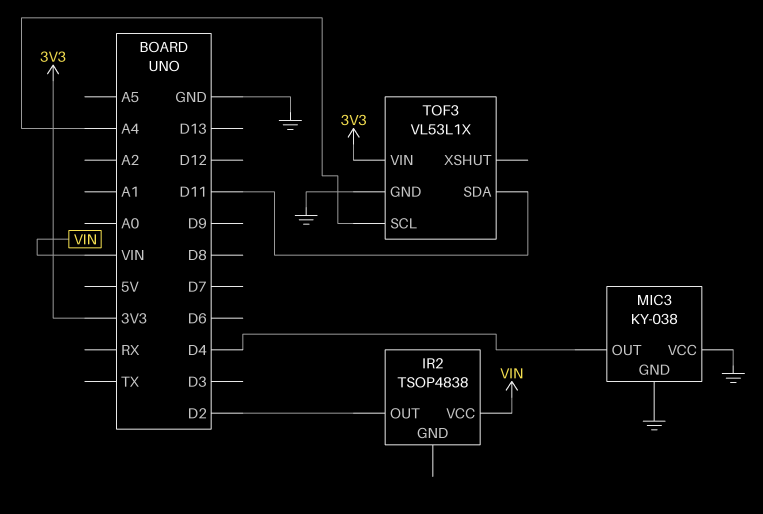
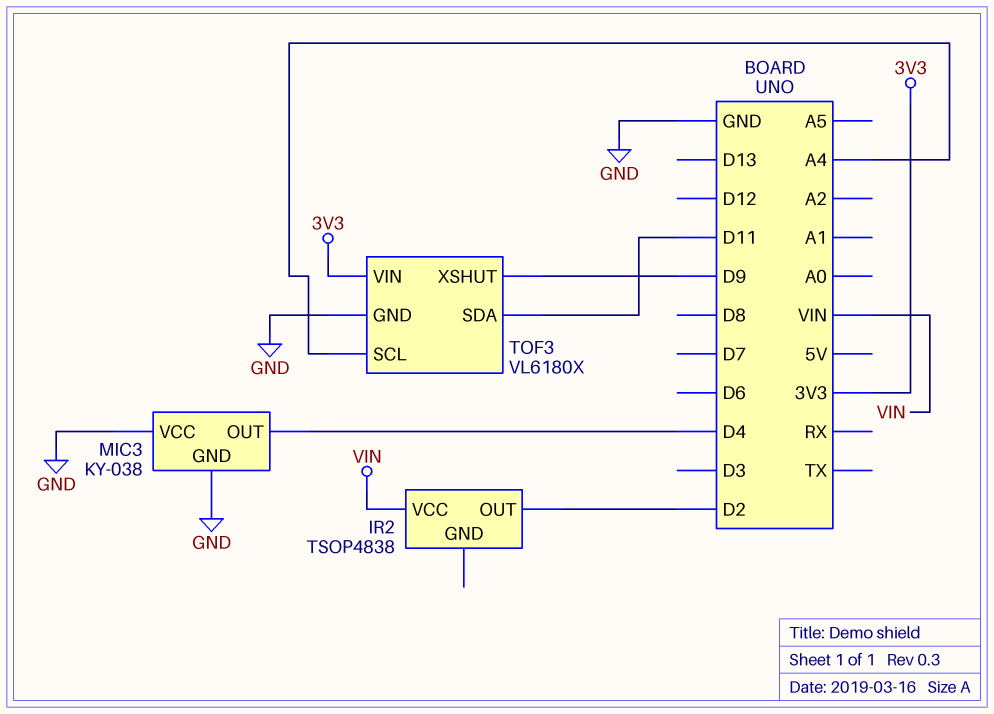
TOF3: VL53L1X -> VL6180X
TOF3 pin XSHUT: none -> D9

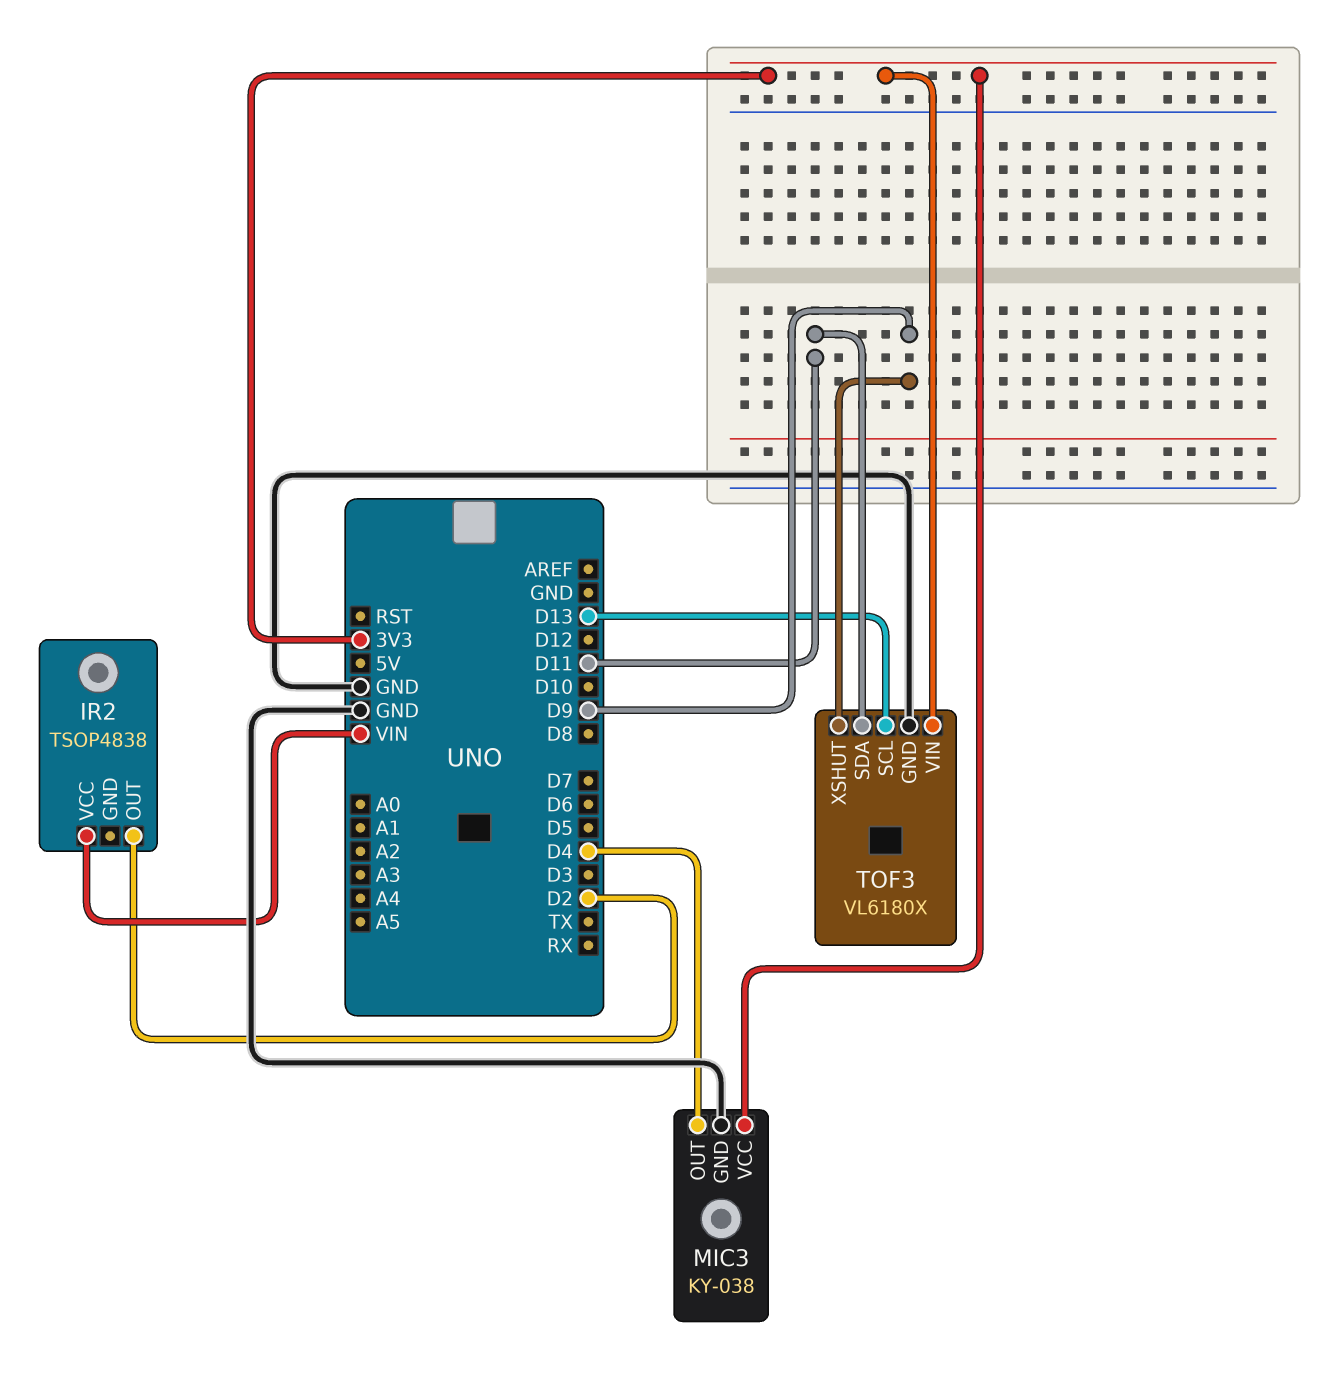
MIC3 pin VCC: GND -> 3V3
TOF3 pin SCL: A4 -> D13

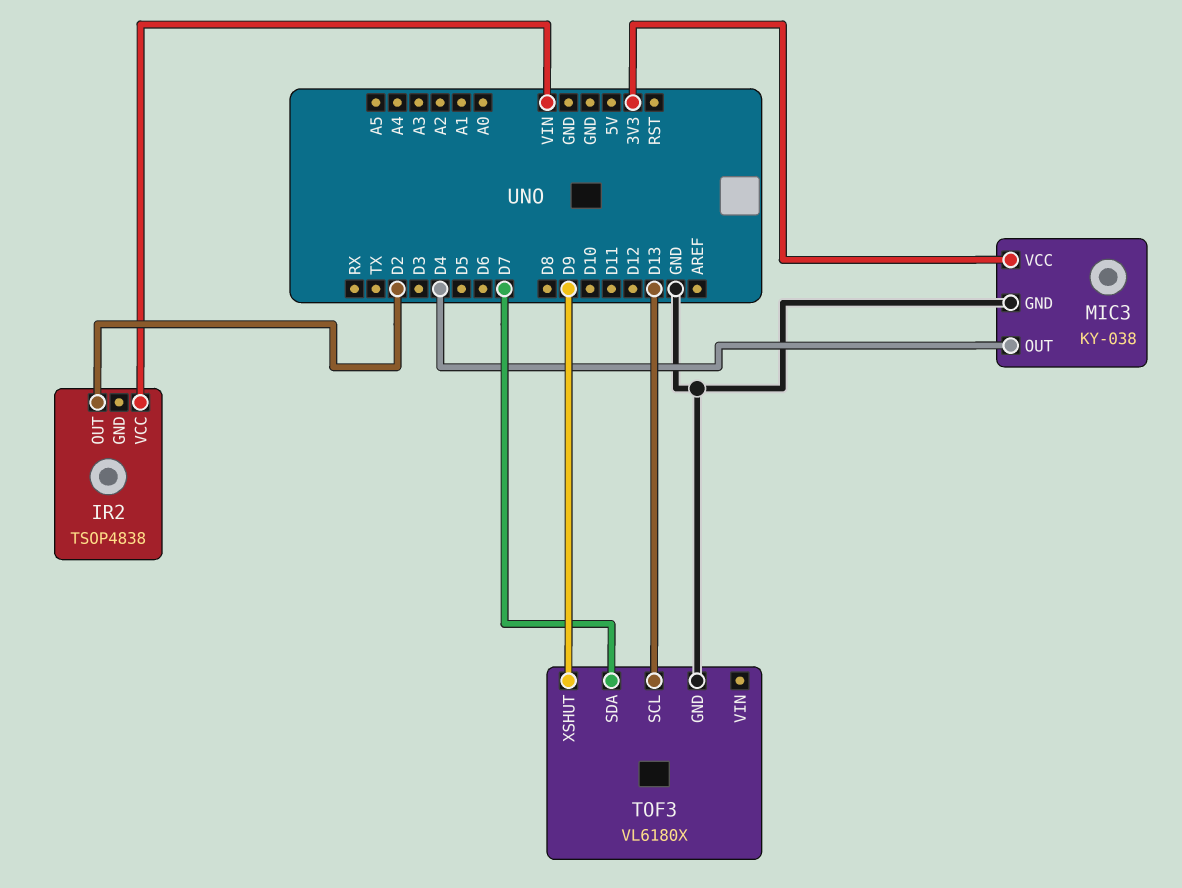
TOF3 pin SDA: D11 -> D7
TOF3 pin VIN: 3V3 -> none

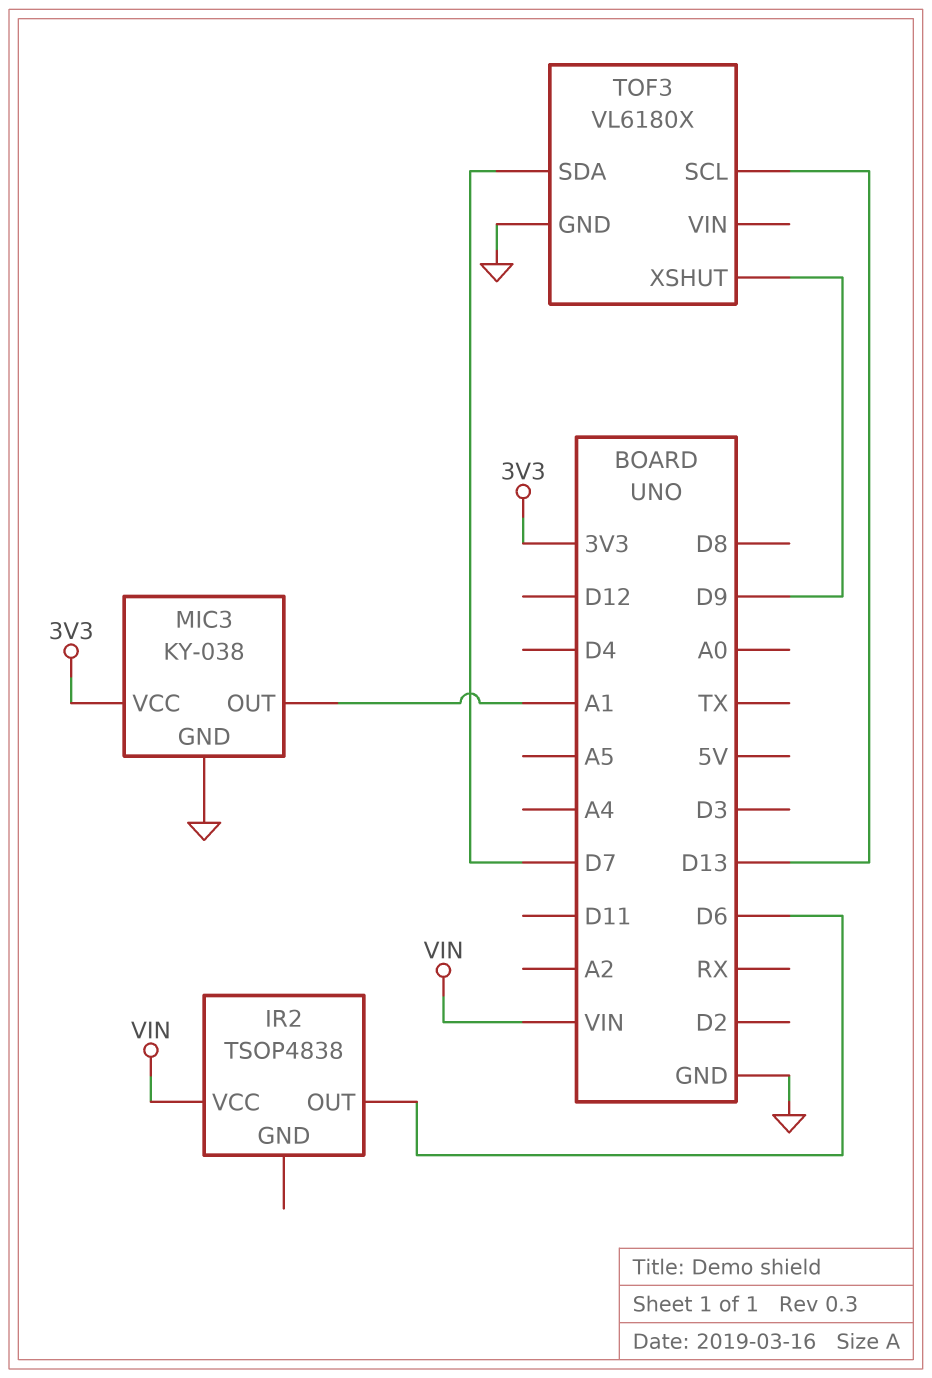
IR2 pin OUT: D2 -> D6
MIC3 pin OUT: D4 -> A1

